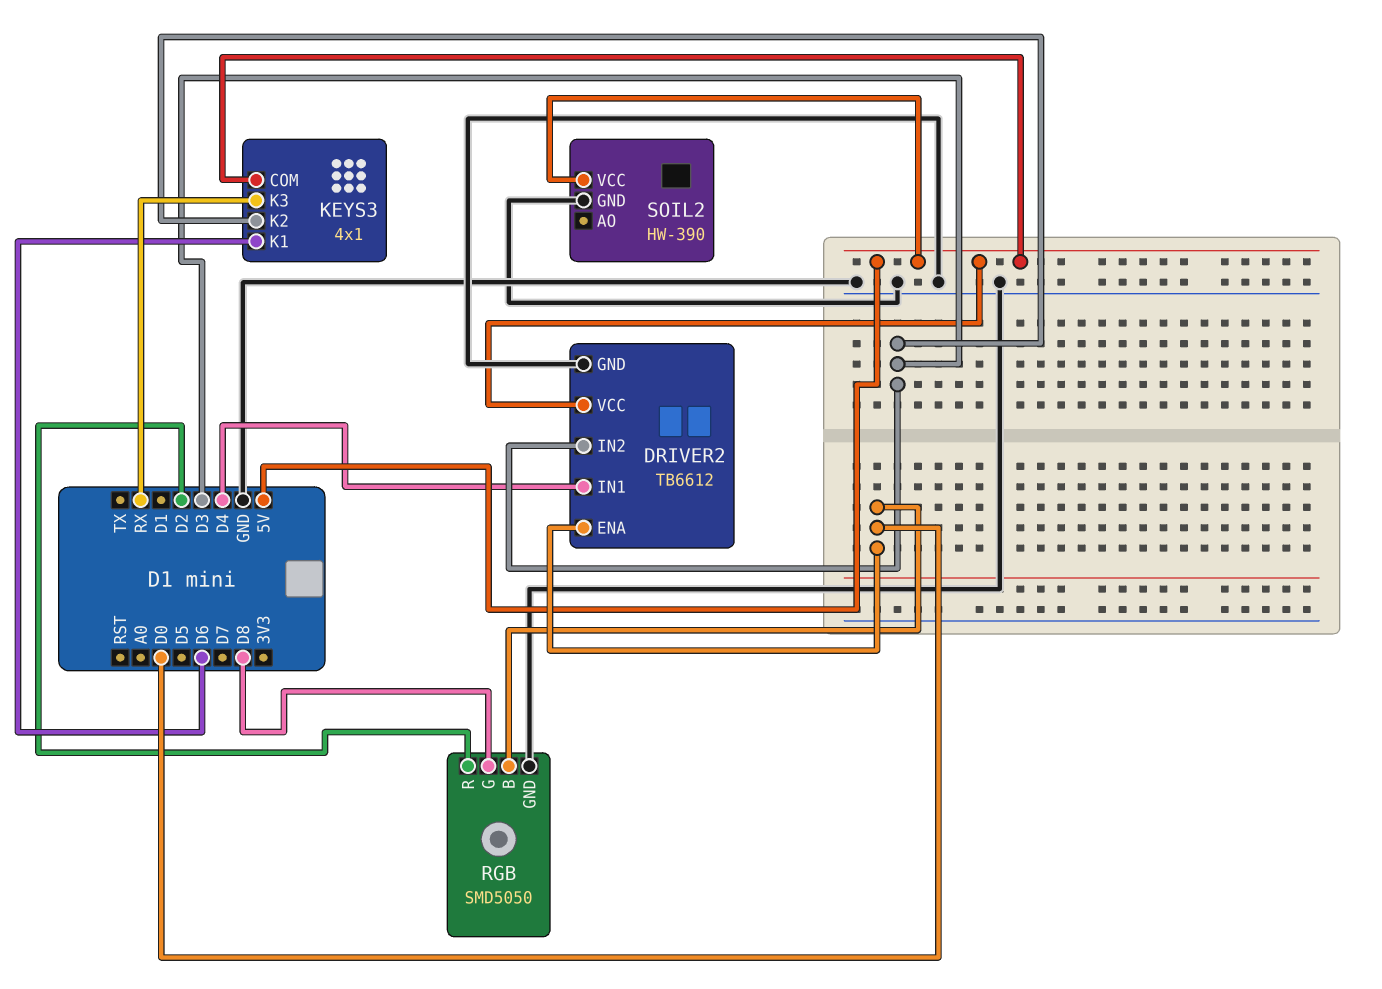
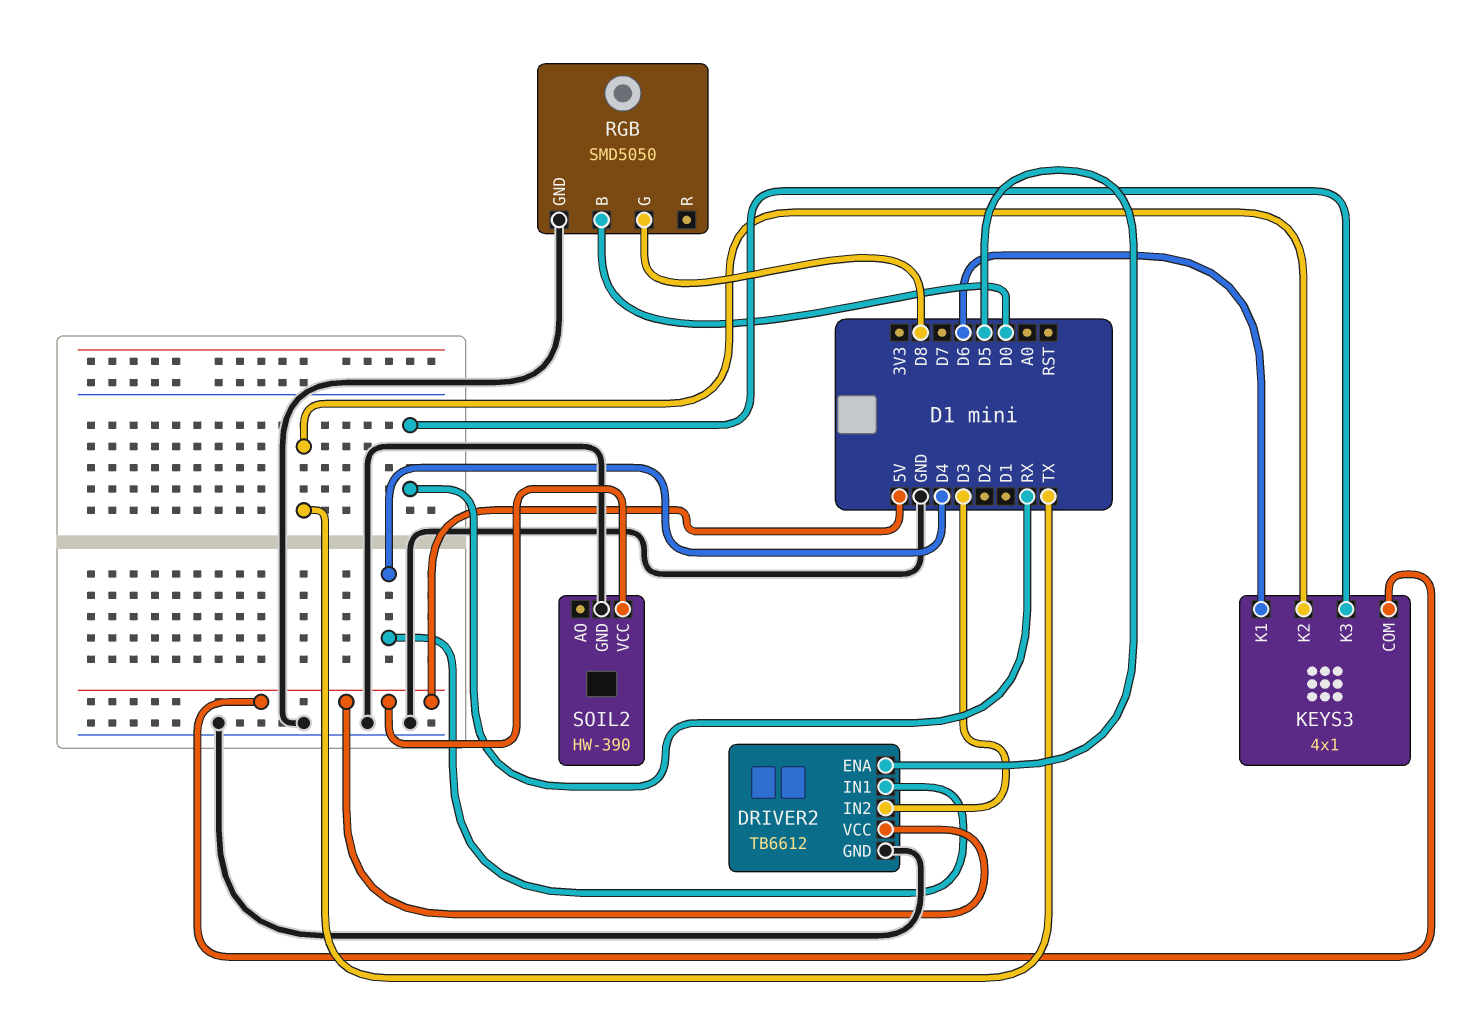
DRIVER2 pin ENA: D0 -> D5
KEYS3 pin K2: D3 -> TX
RGB pin R: D2 -> none

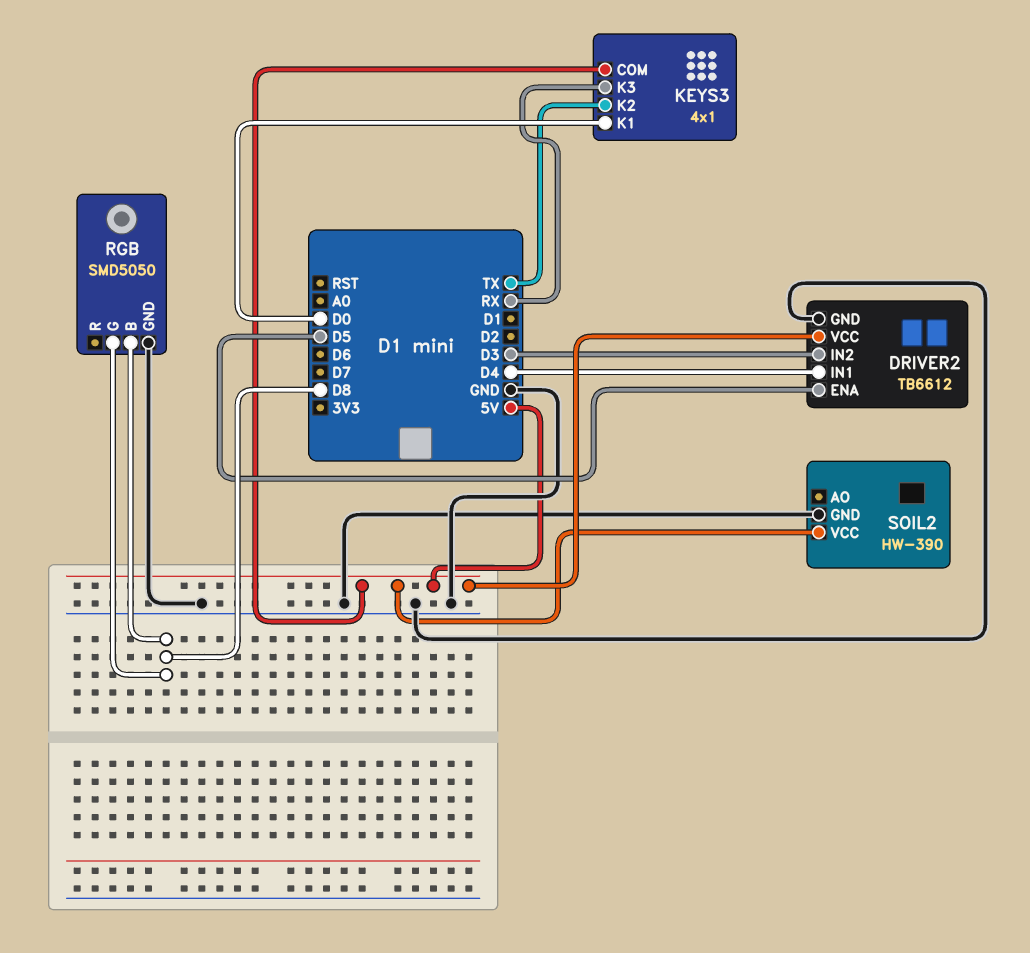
KEYS3 pin K1: D6 -> D0
RGB pin B: D0 -> D8

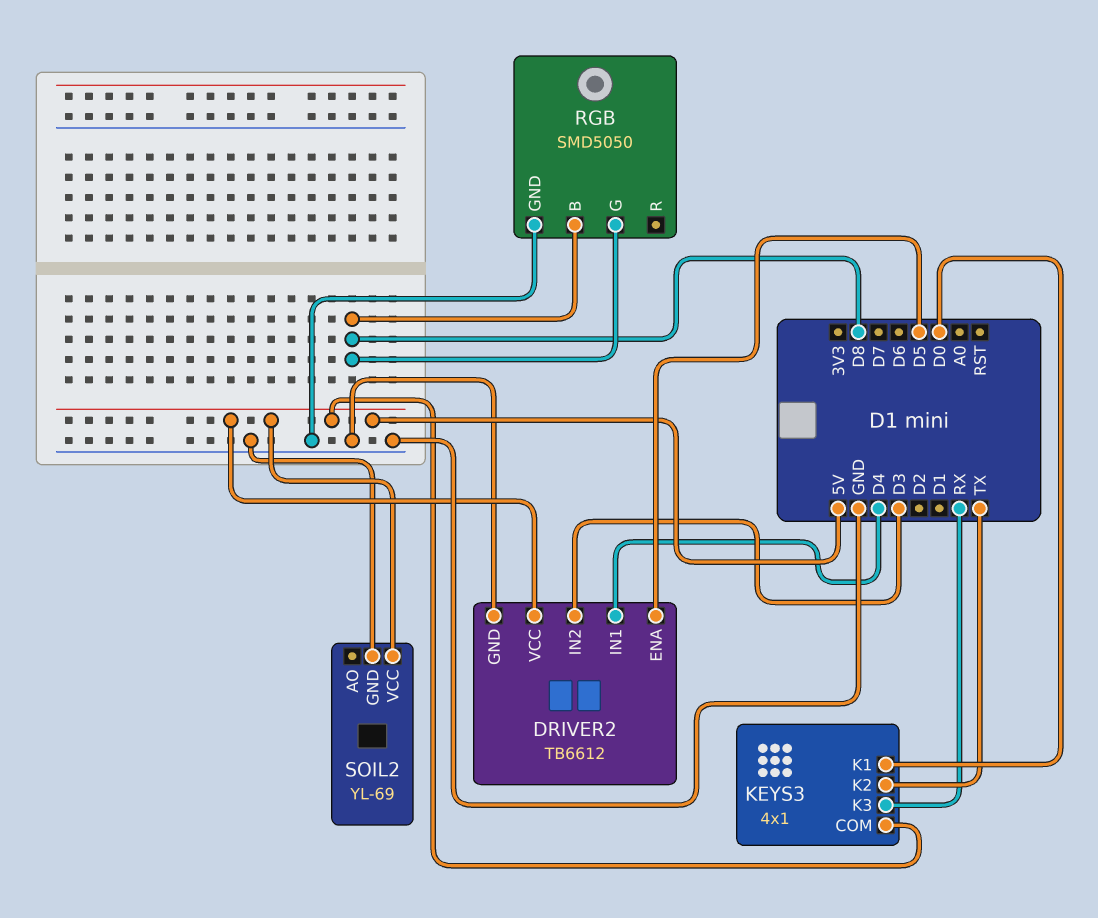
SOIL2: HW-390 -> YL-69

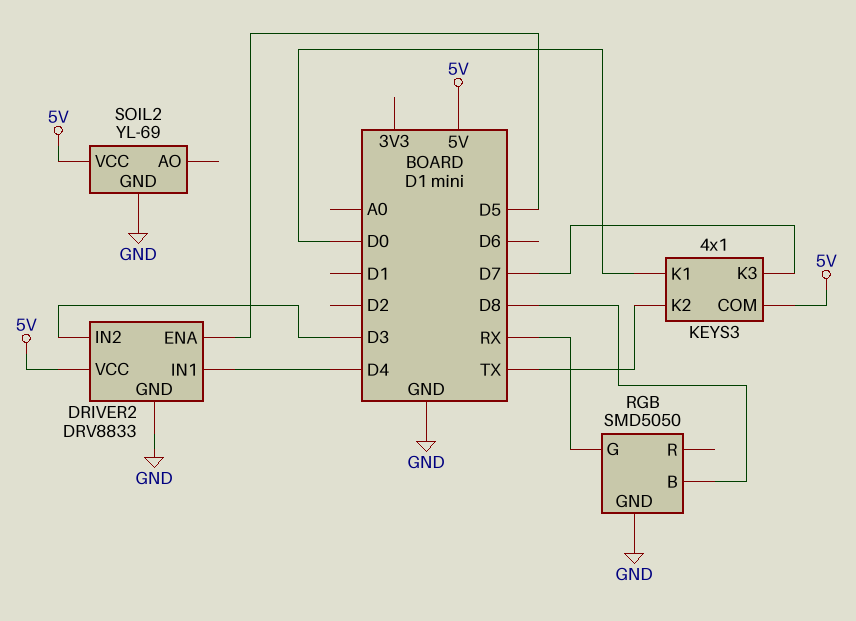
DRIVER2: TB6612 -> DRV8833
KEYS3 pin K3: RX -> D7
RGB pin G: D8 -> RX

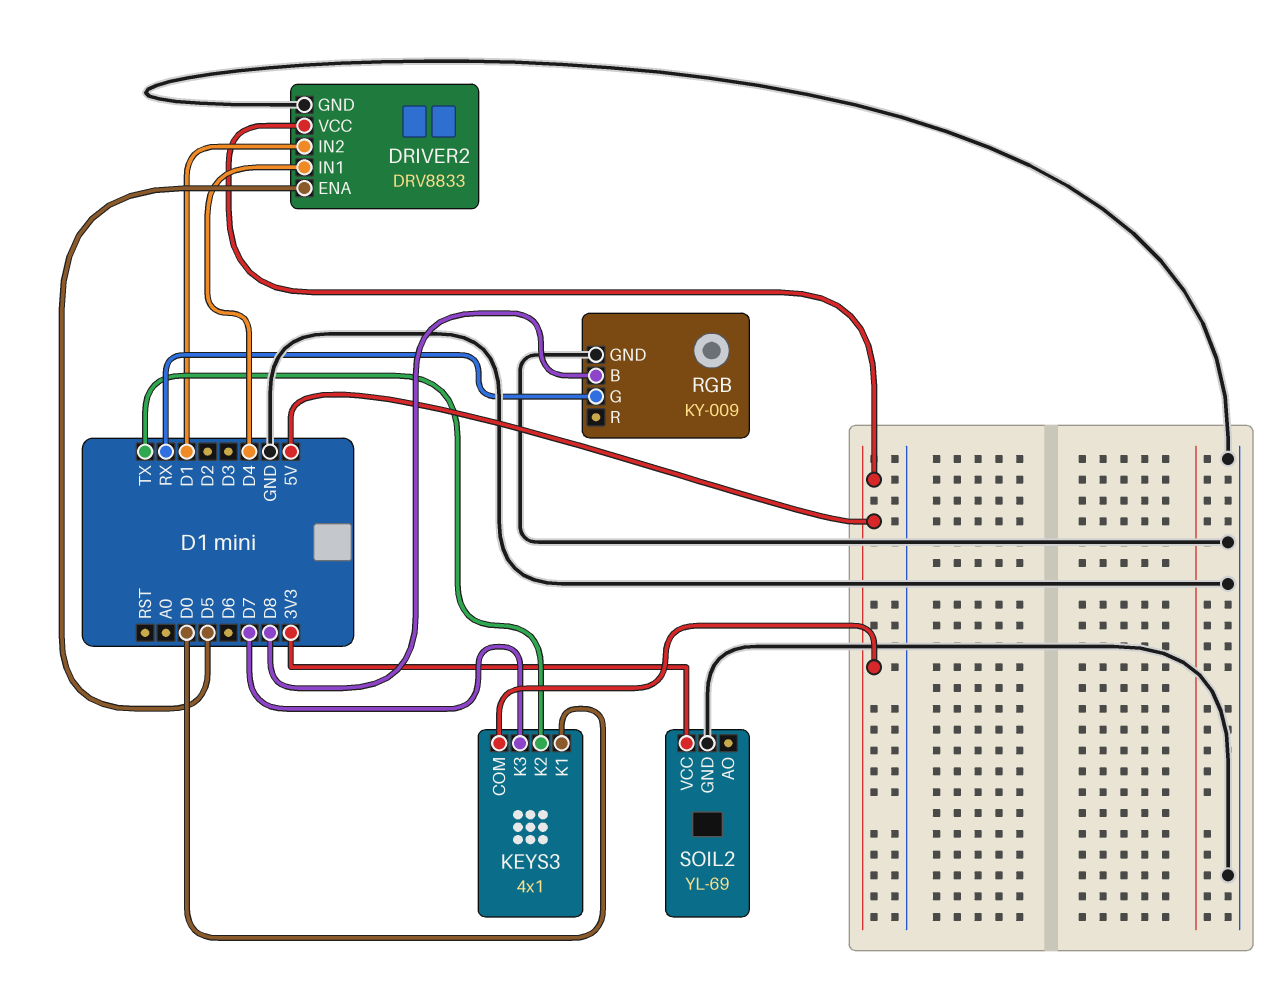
DRIVER2 pin IN2: D3 -> D1
RGB: SMD5050 -> KY-009
SOIL2 pin VCC: 5V -> 3V3

